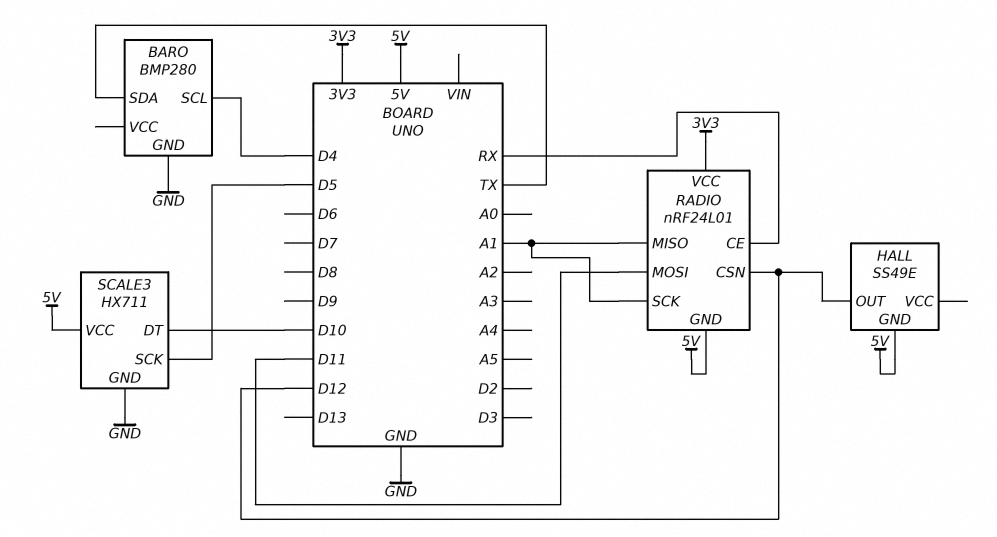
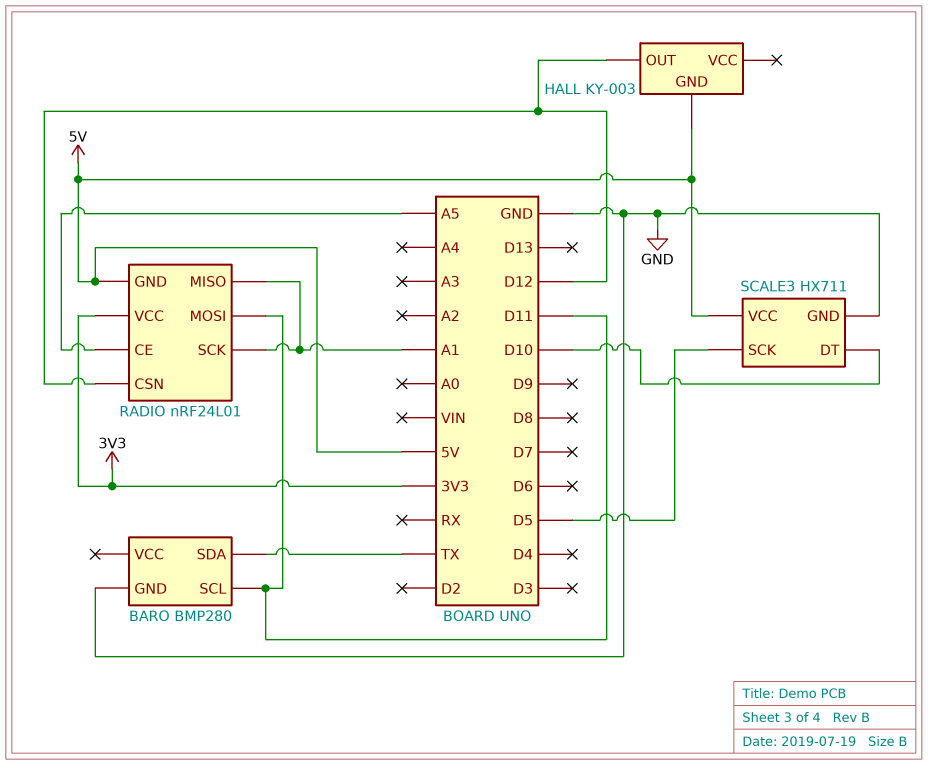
BARO pin SCL: D4 -> D11
HALL: SS49E -> KY-003
RADIO pin CE: RX -> A5

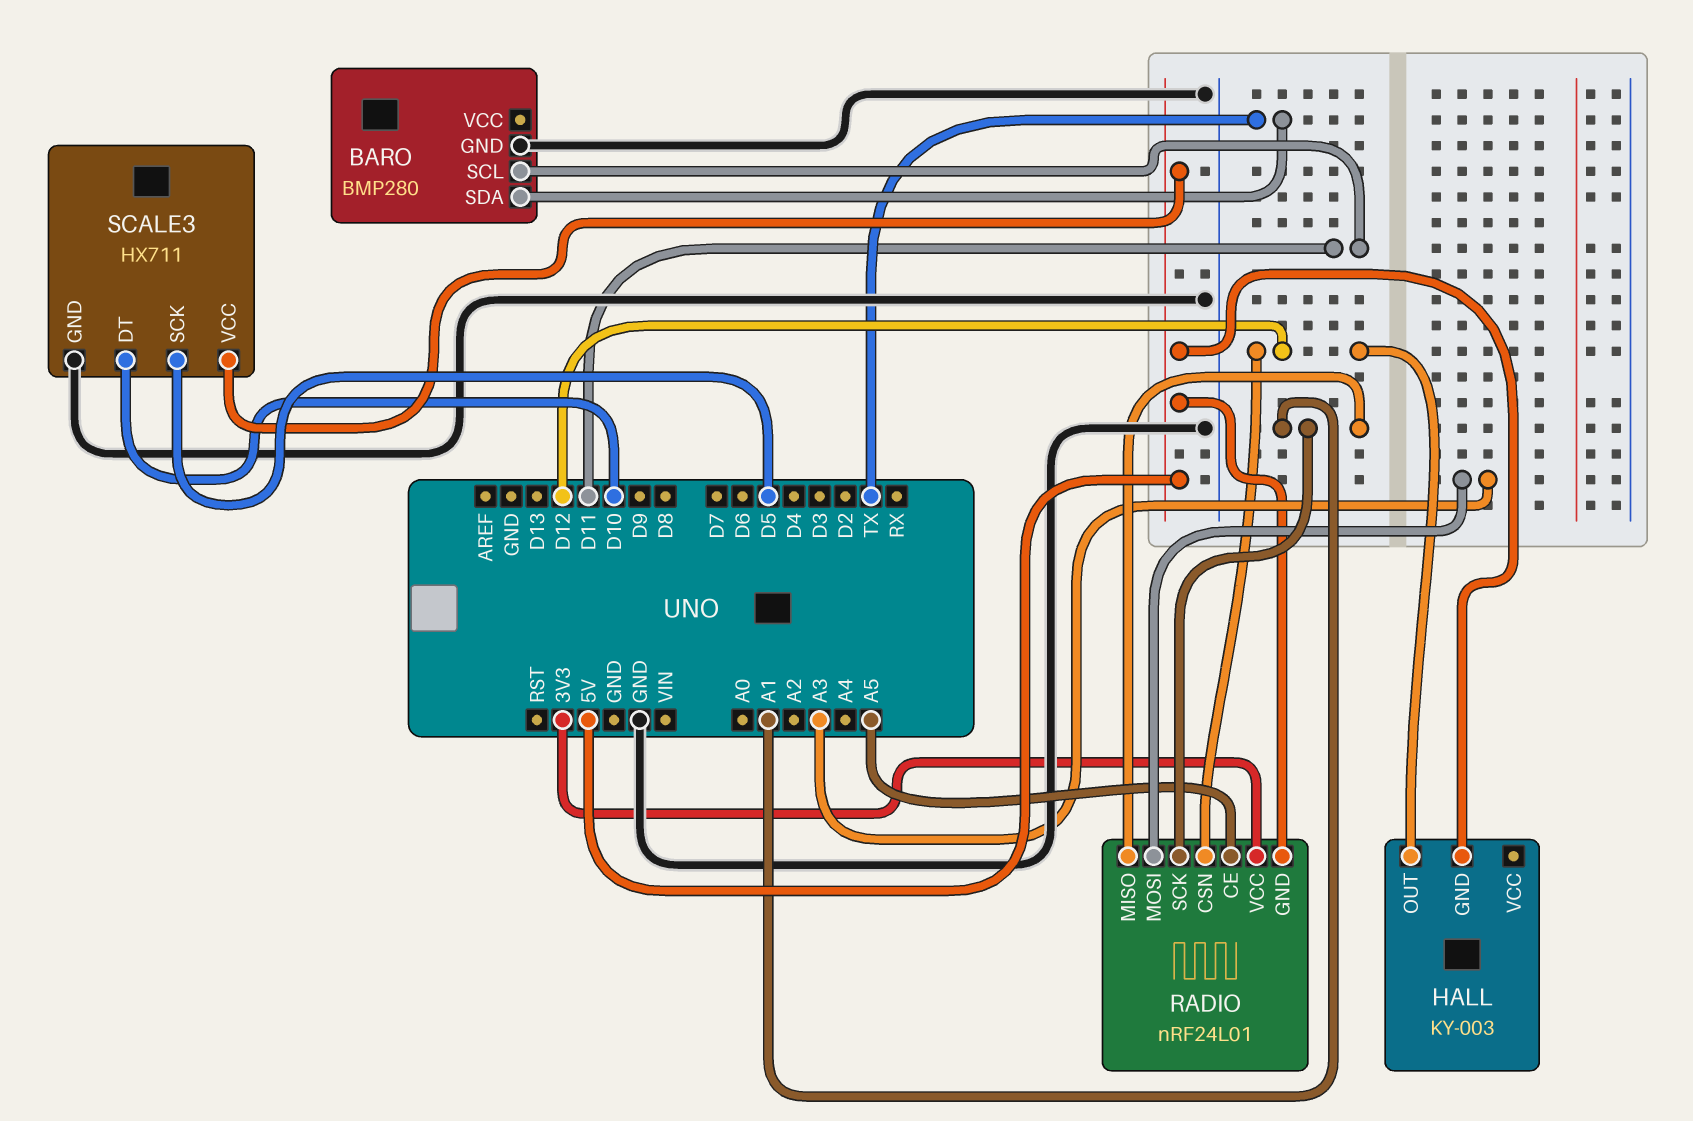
RADIO pin MOSI: D11 -> A3

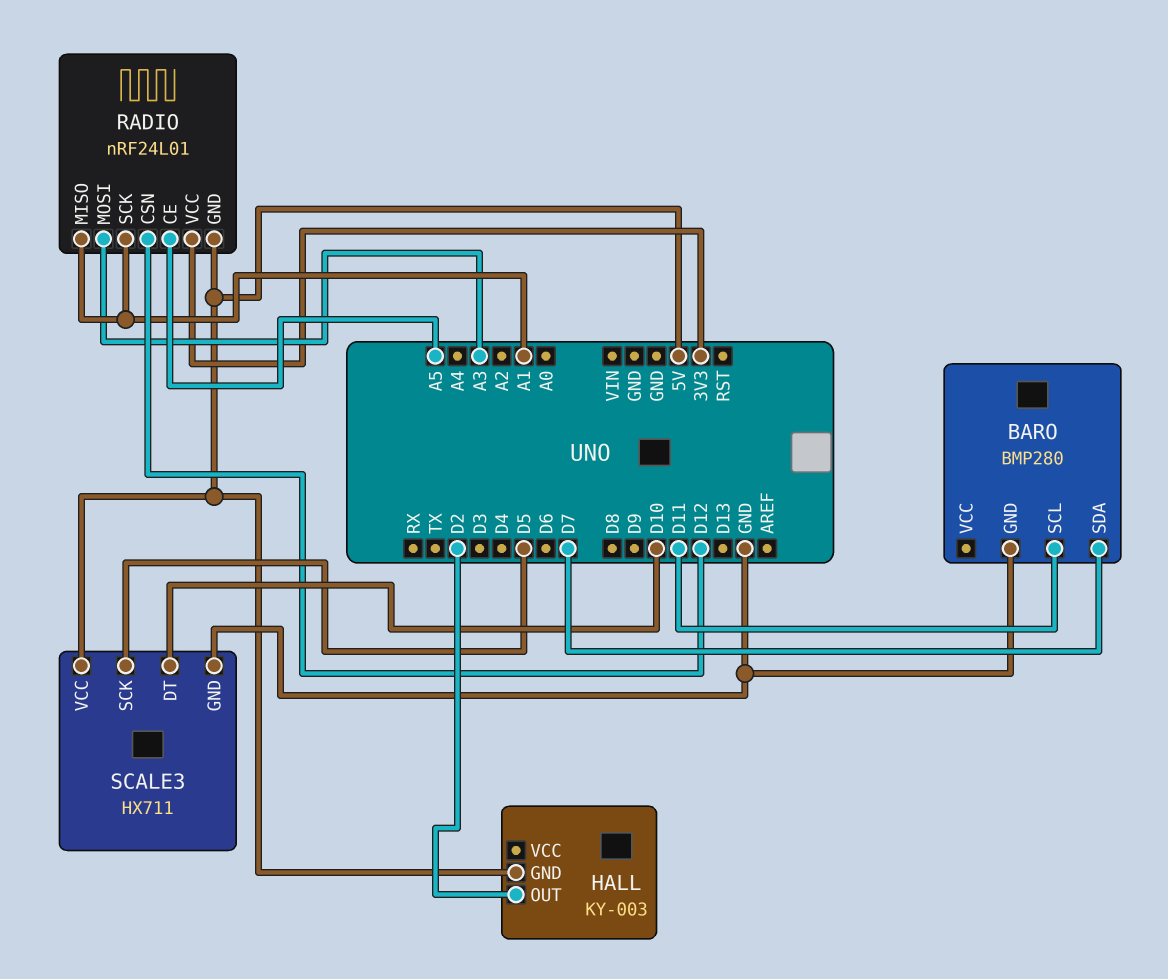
BARO pin SDA: TX -> D7
HALL pin OUT: D12 -> D2

